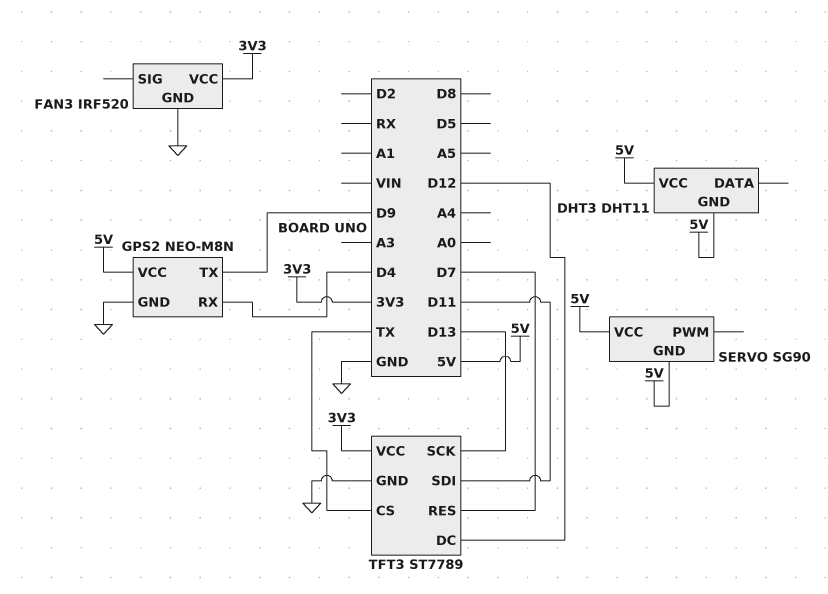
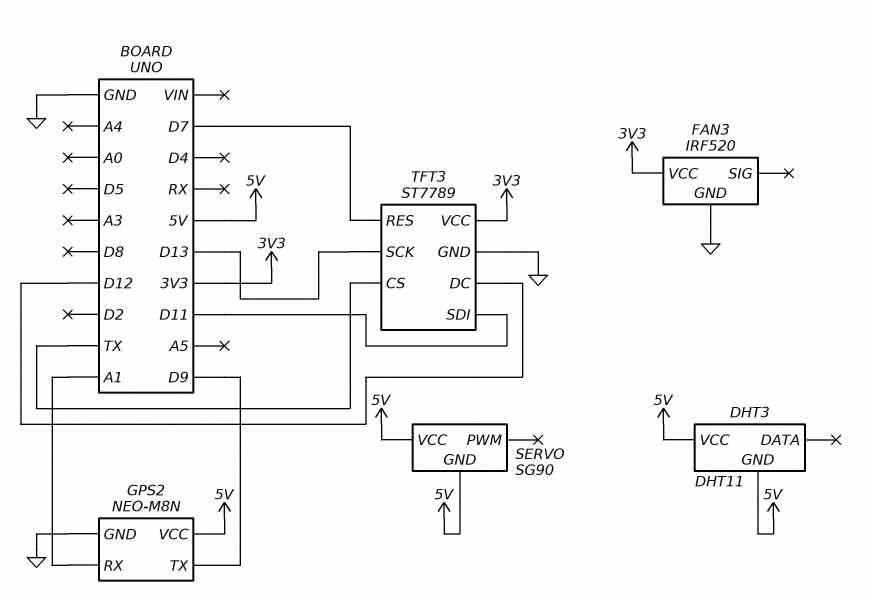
GPS2 pin RX: D4 -> A1

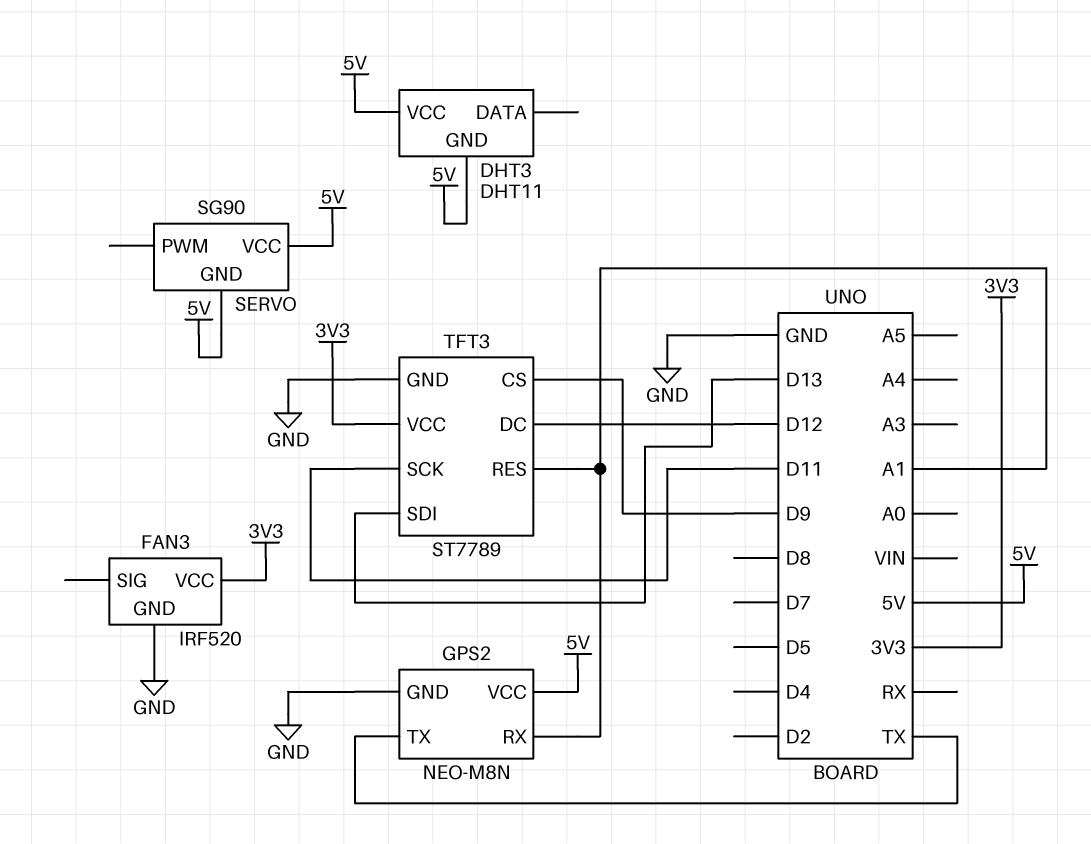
GPS2 pin TX: D9 -> TX
TFT3 pin CS: TX -> D9
TFT3 pin RES: D7 -> A1
TFT3 pin SCK: D13 -> D11
TFT3 pin SDI: D11 -> D13

